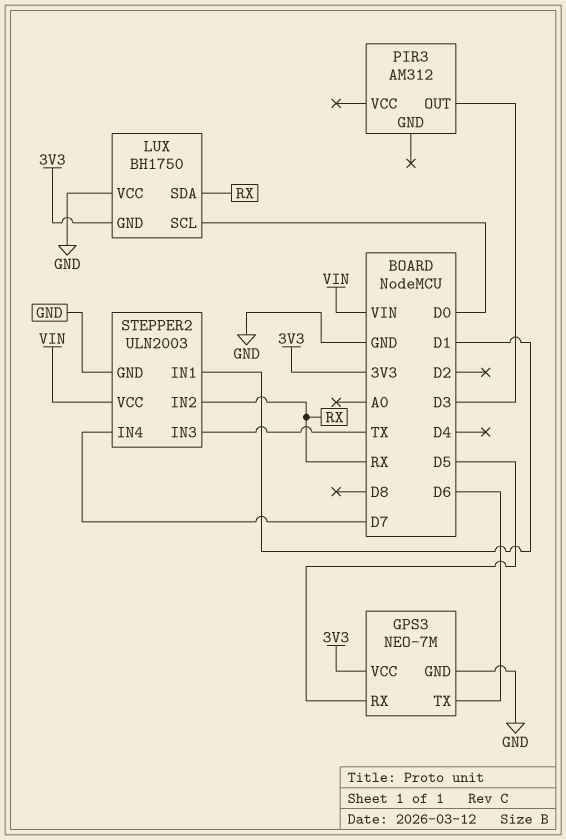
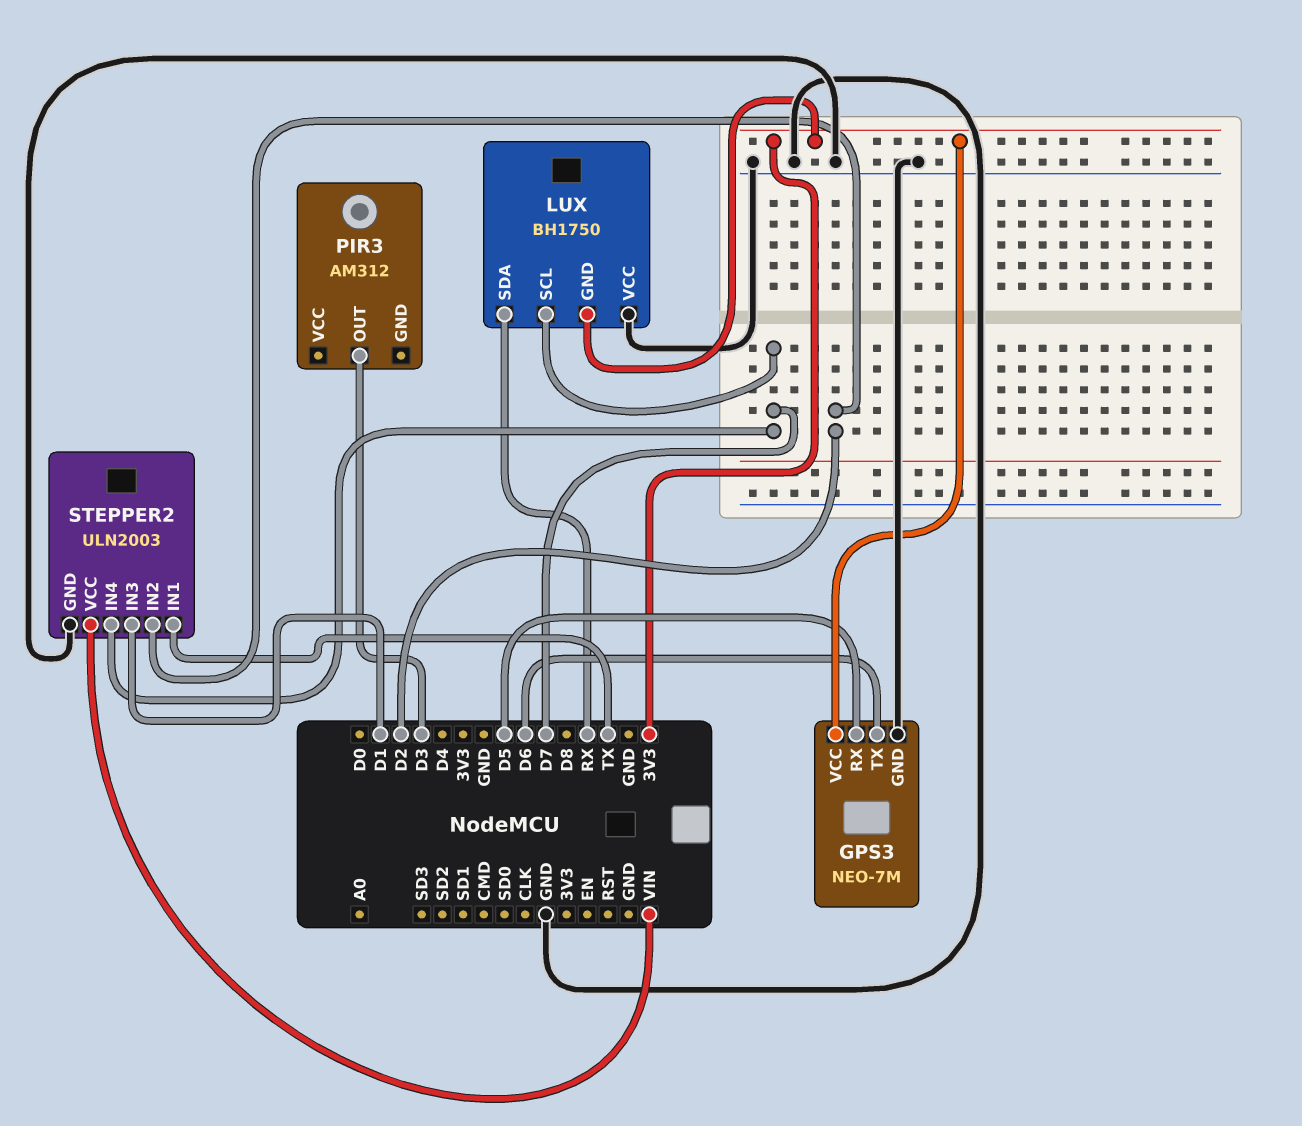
LUX pin SCL: D0 -> D7
STEPPER2 pin IN1: D1 -> TX
STEPPER2 pin IN2: RX -> D2
STEPPER2 pin IN3: TX -> D1

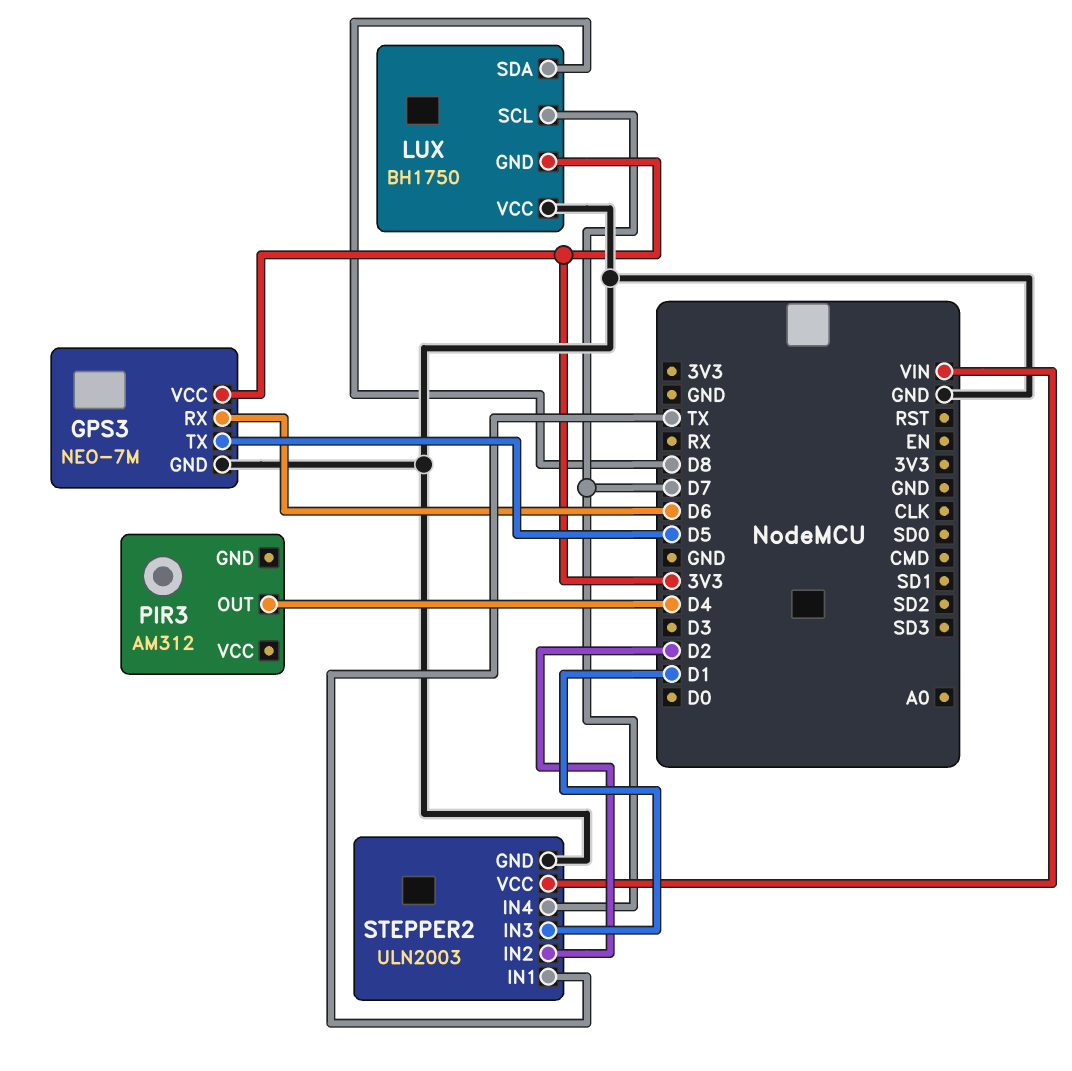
GPS3 pin RX: D5 -> D6
GPS3 pin TX: D6 -> D5
LUX pin SDA: RX -> D8
PIR3 pin OUT: D3 -> D4

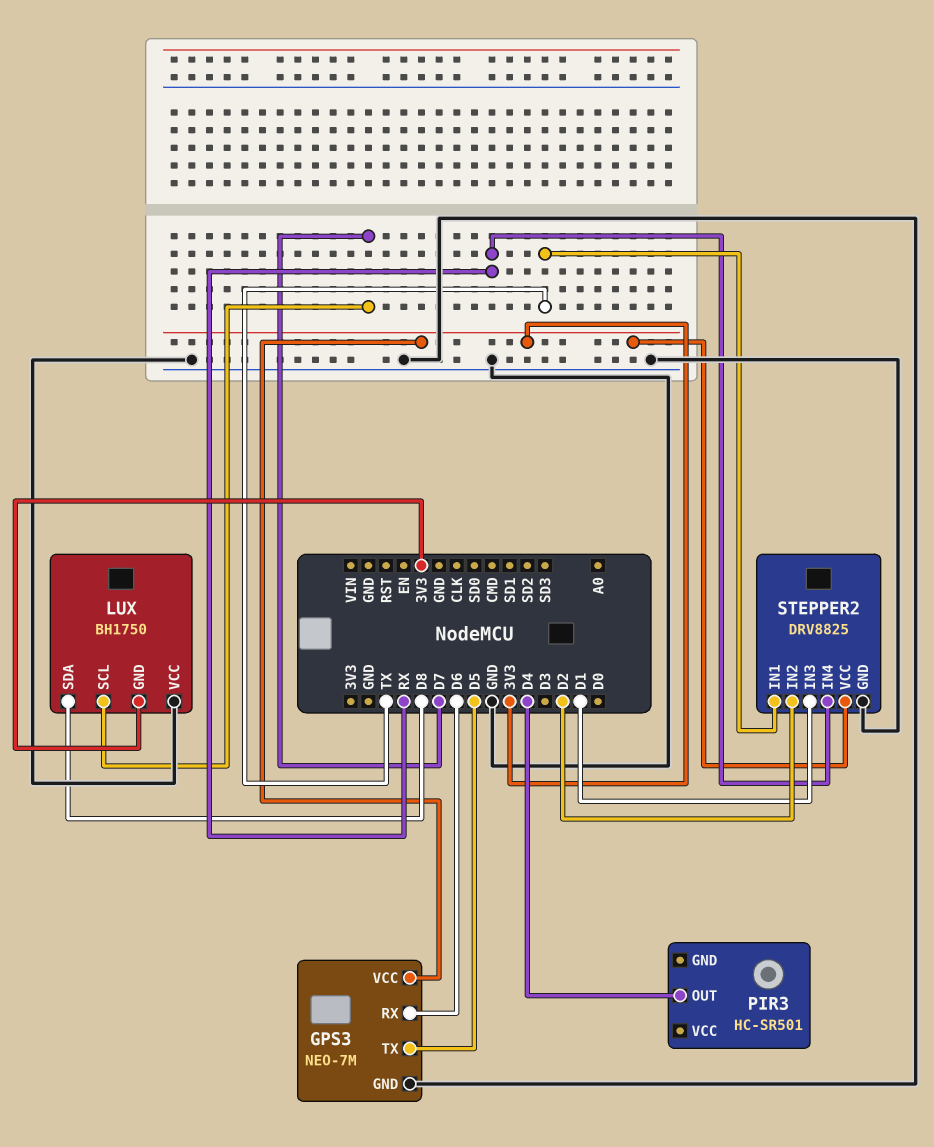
PIR3: AM312 -> HC-SR501
STEPPER2: ULN2003 -> DRV8825
STEPPER2 pin IN4: D7 -> RX
STEPPER2 pin VCC: VIN -> 3V3

